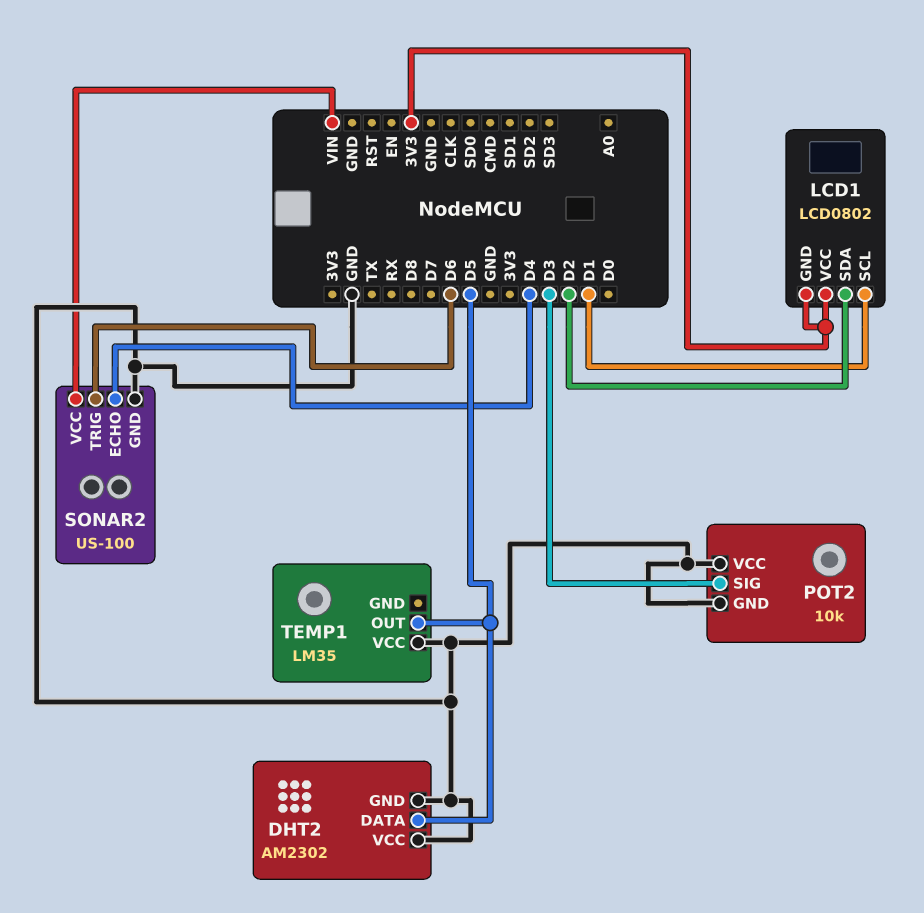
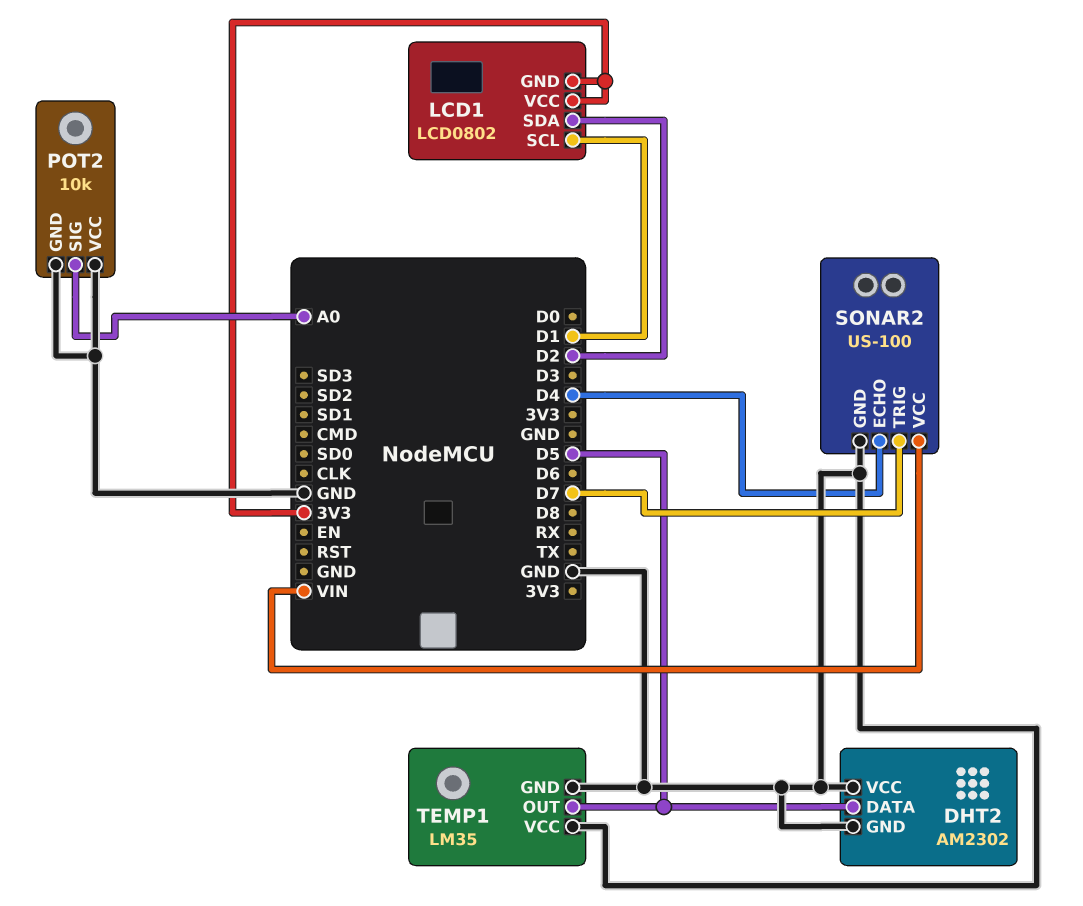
POT2 pin SIG: D3 -> A0
SONAR2 pin TRIG: D6 -> D7
TEMP1 pin GND: none -> GND

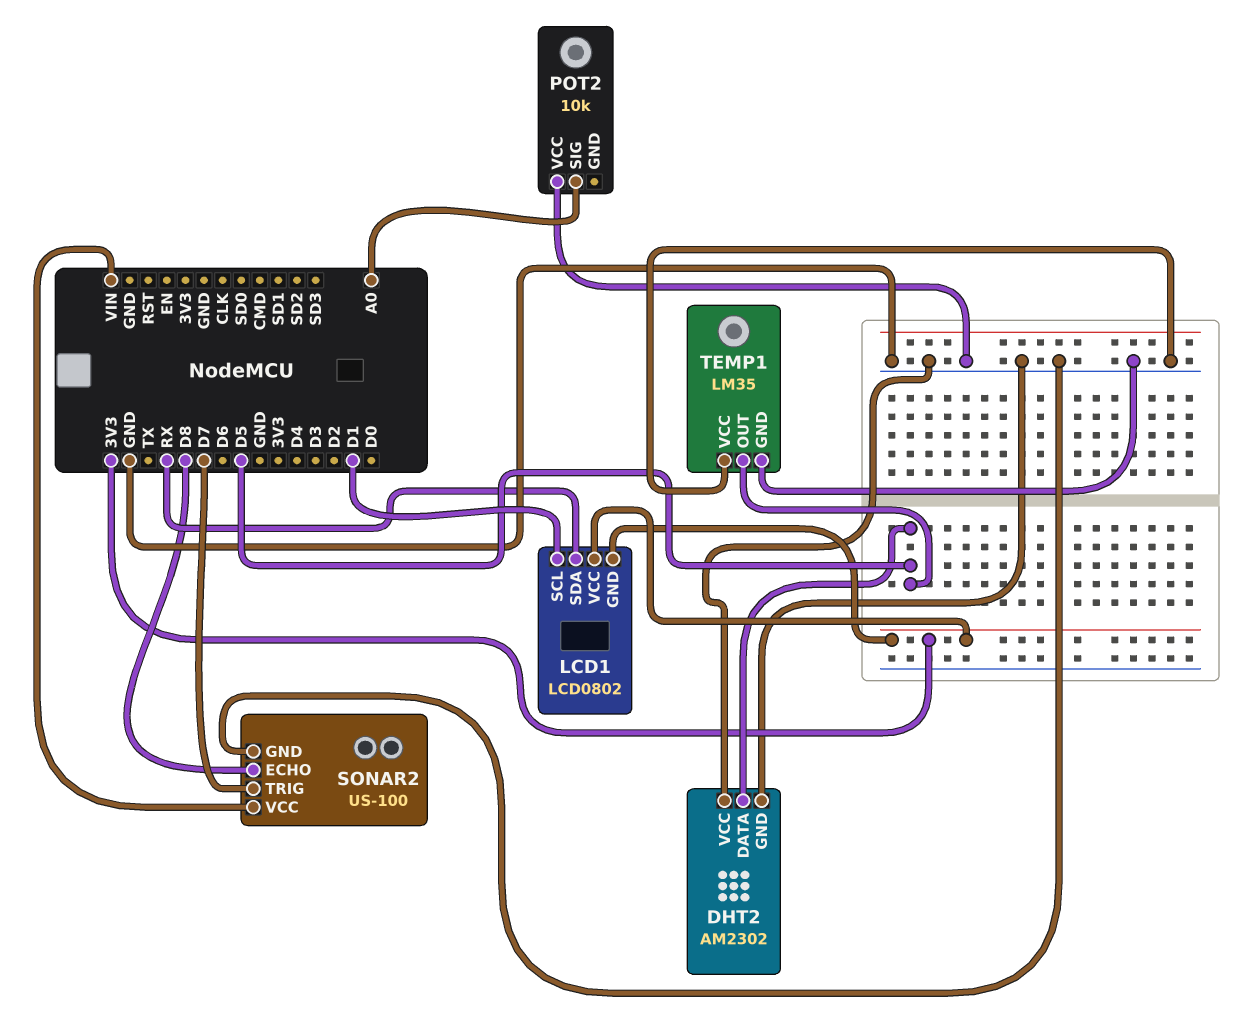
LCD1 pin SDA: D2 -> RX
POT2 pin GND: GND -> none
SONAR2 pin ECHO: D4 -> D8

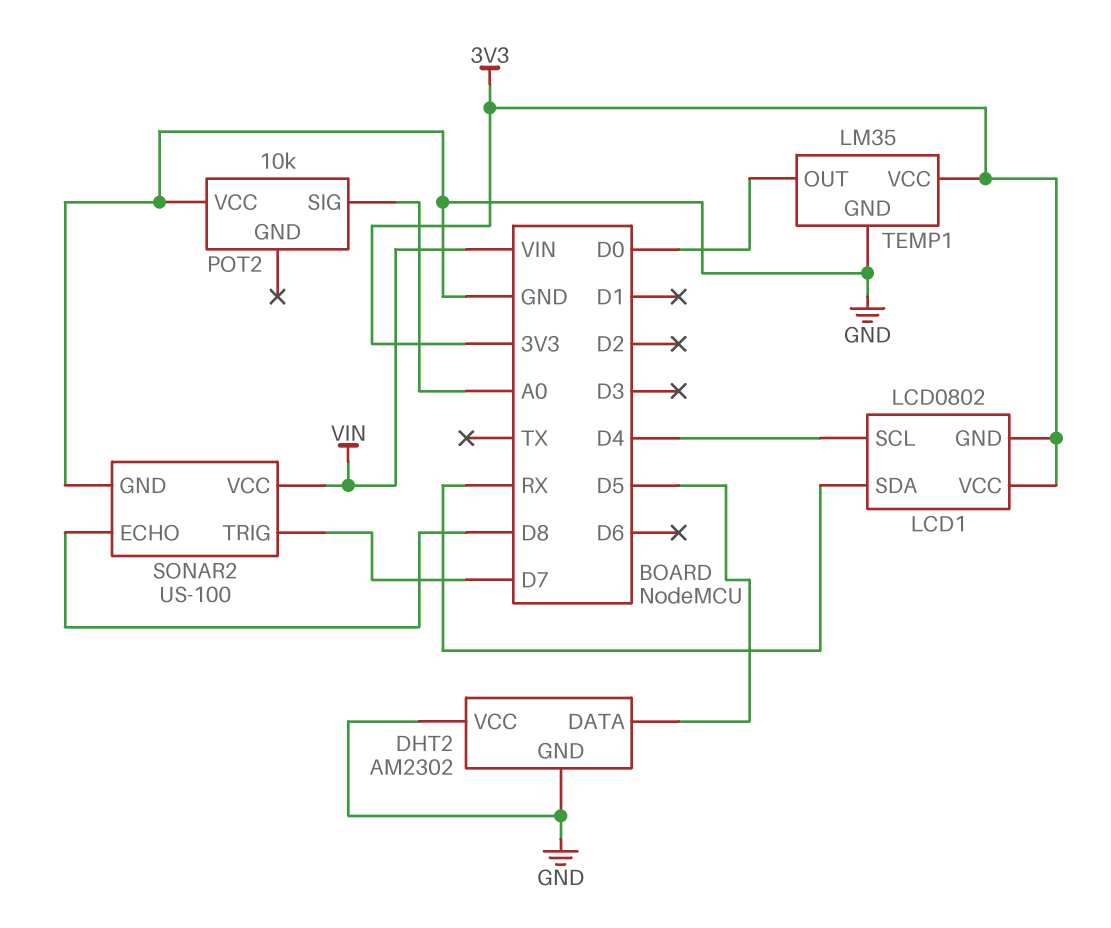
LCD1 pin SCL: D1 -> D4
TEMP1 pin OUT: D5 -> D0
TEMP1 pin VCC: GND -> 3V3

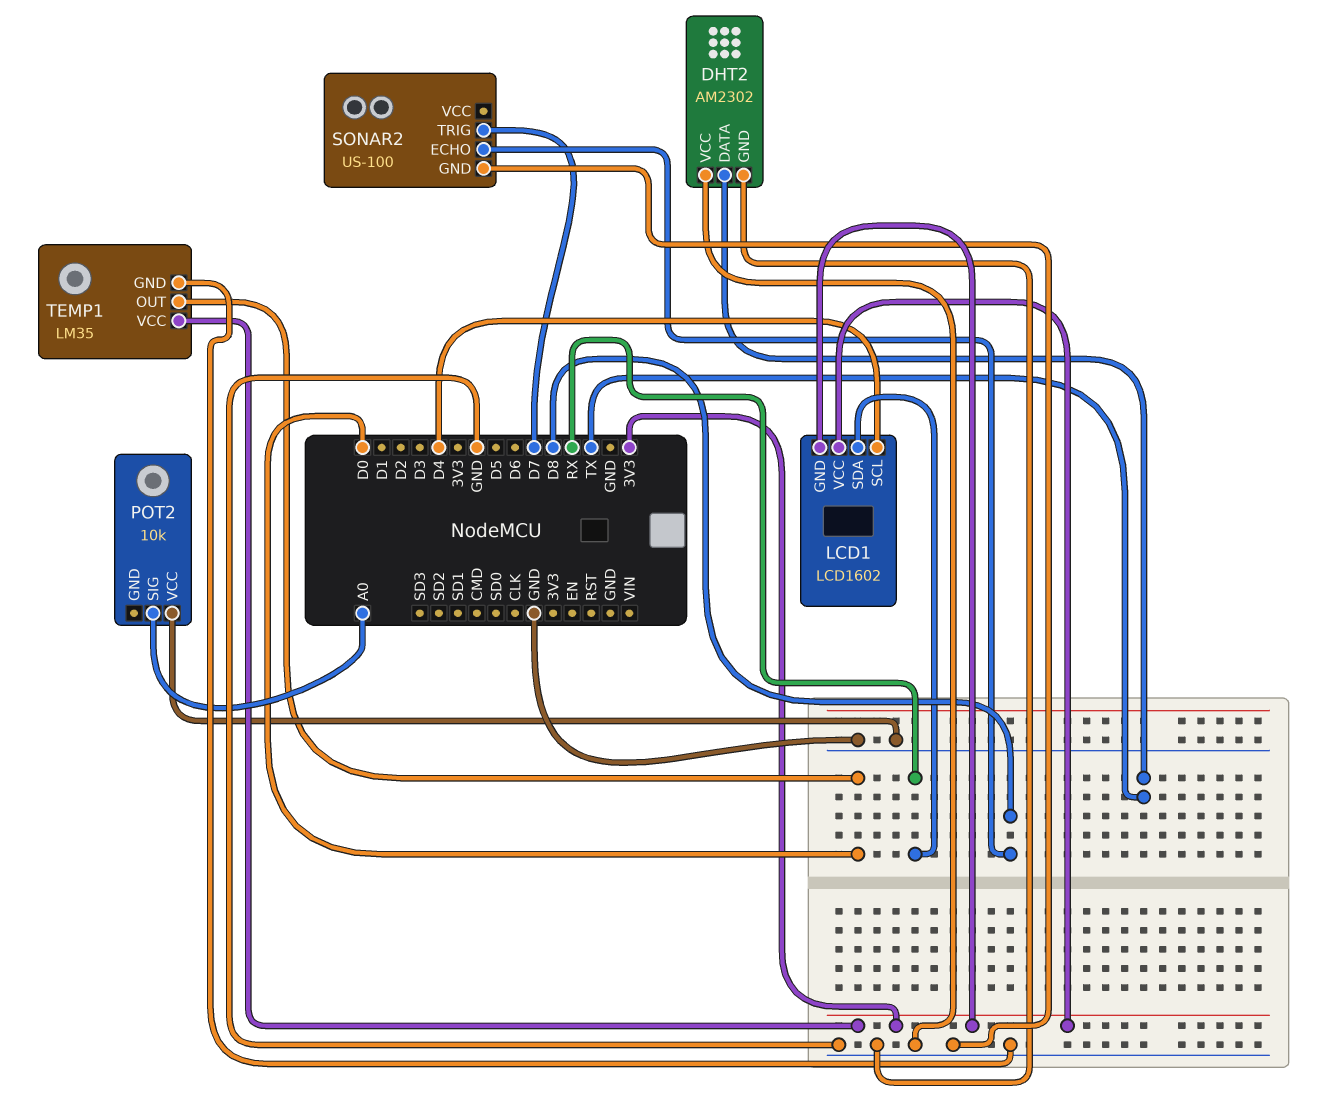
DHT2 pin DATA: D5 -> TX
LCD1: LCD0802 -> LCD1602
SONAR2 pin VCC: VIN -> none

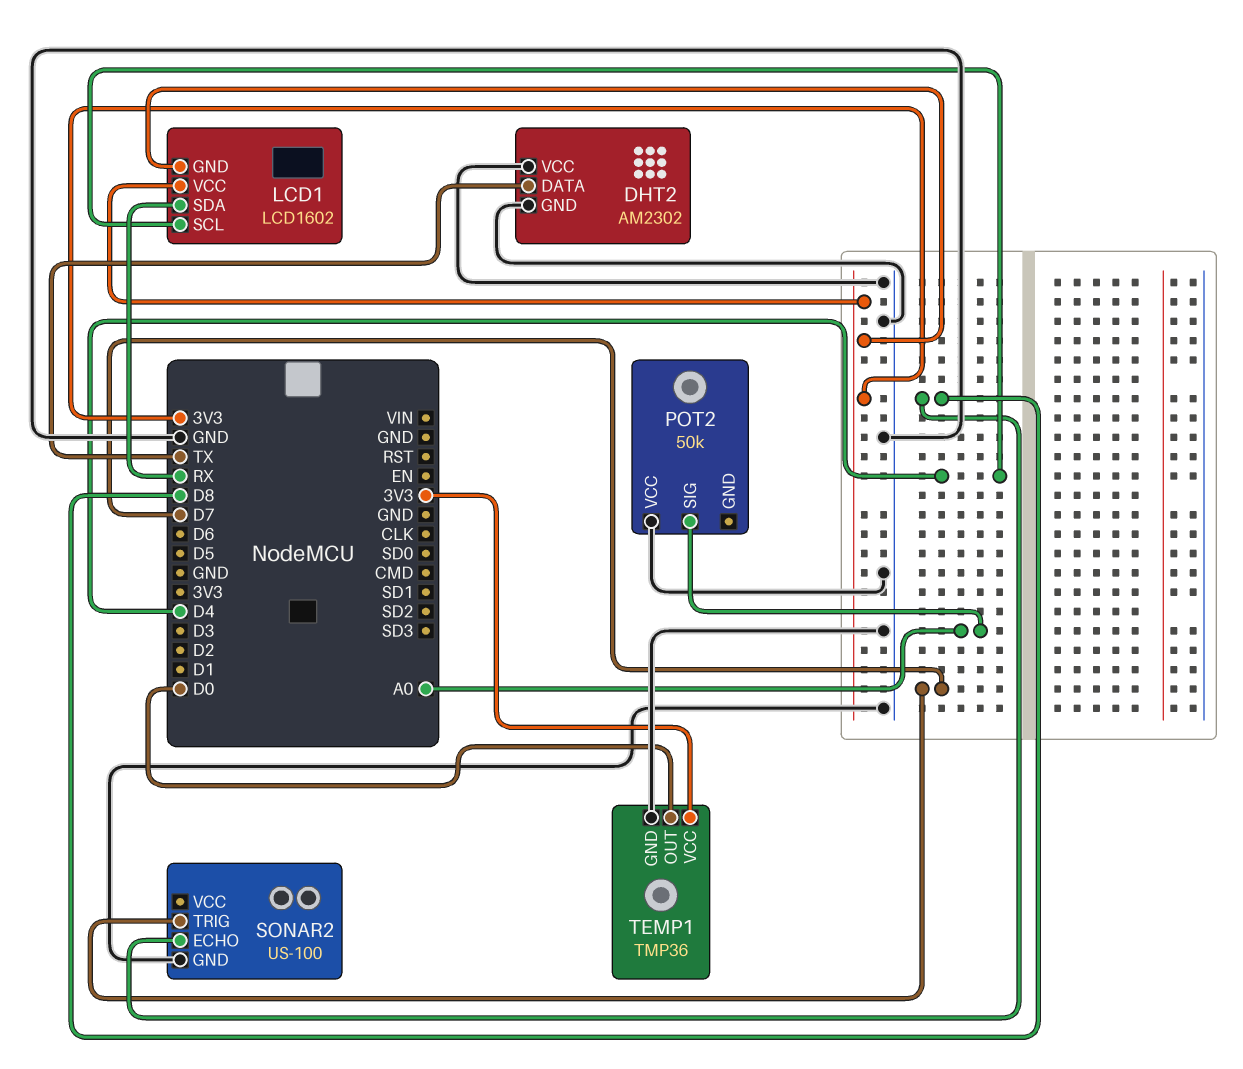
POT2: 10k -> 50k
TEMP1: LM35 -> TMP36

